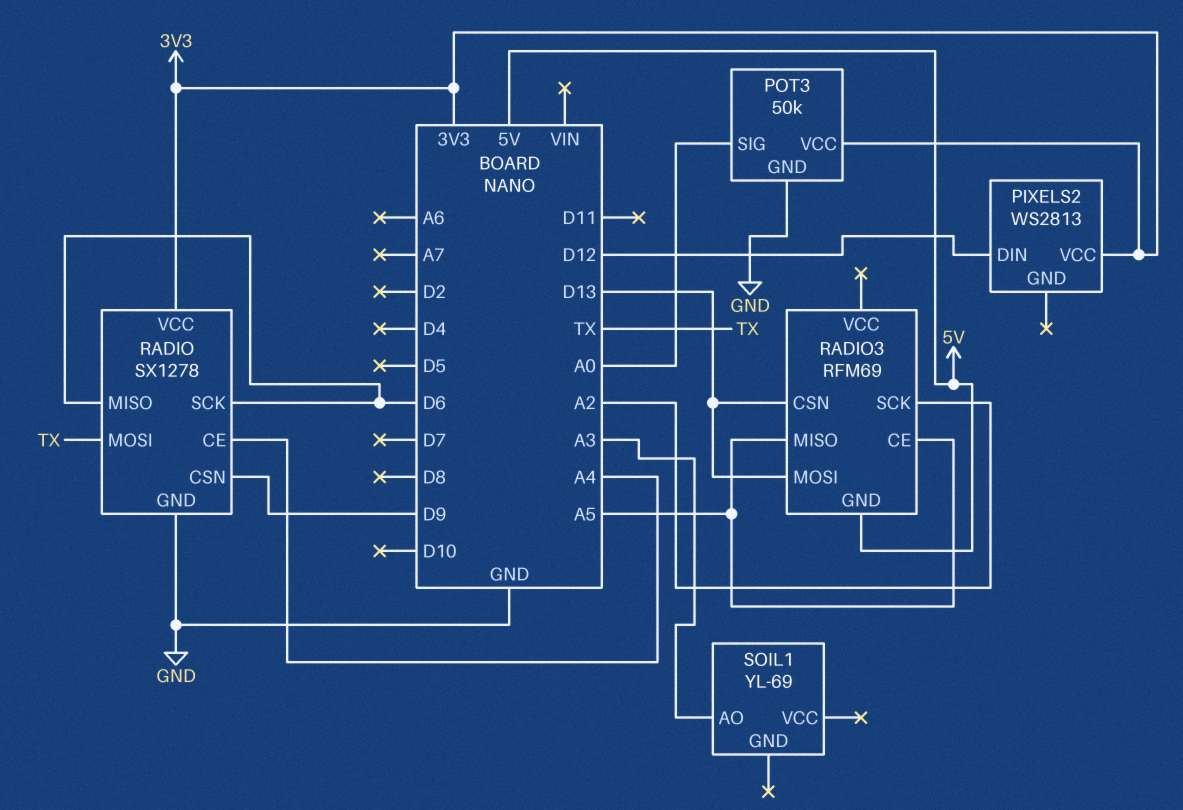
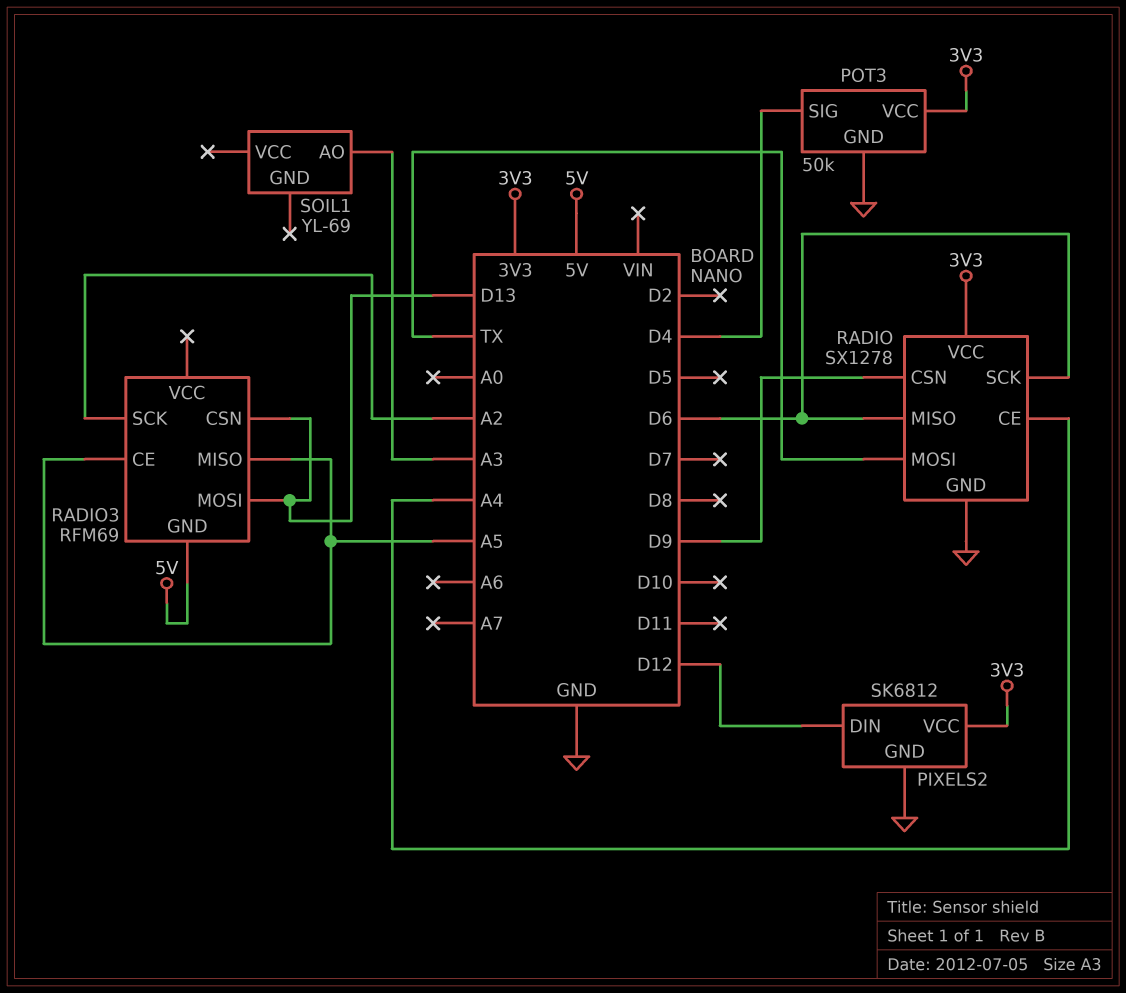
PIXELS2: WS2813 -> SK6812
PIXELS2 pin GND: none -> GND
POT3 pin SIG: A0 -> D4

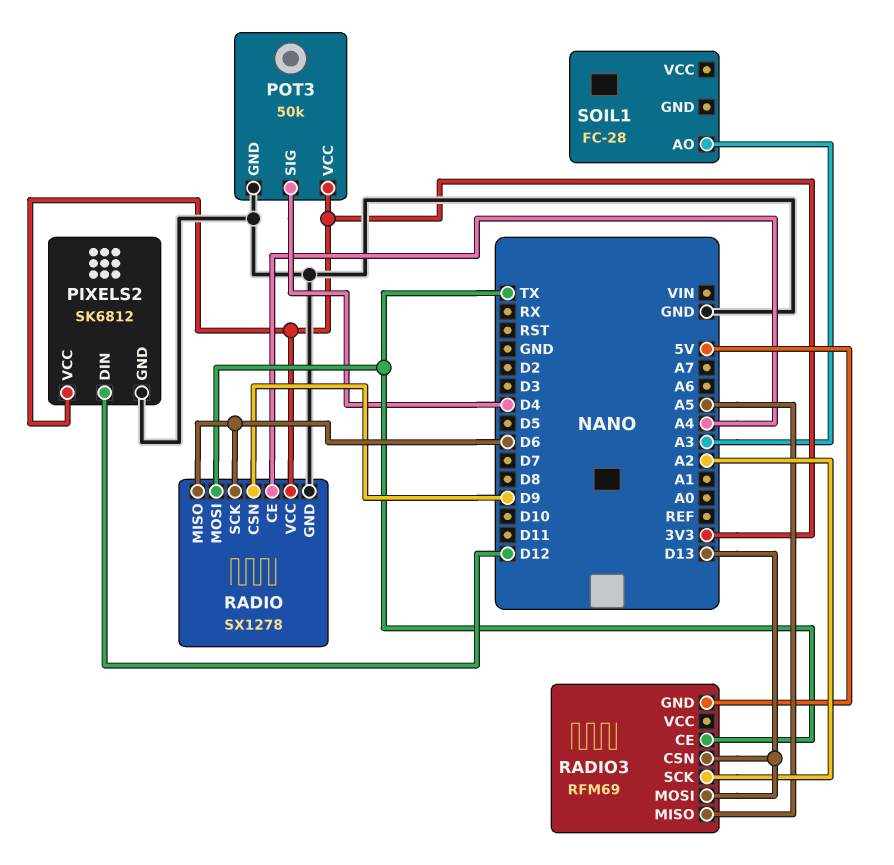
RADIO3 pin CE: A5 -> TX
SOIL1: YL-69 -> FC-28

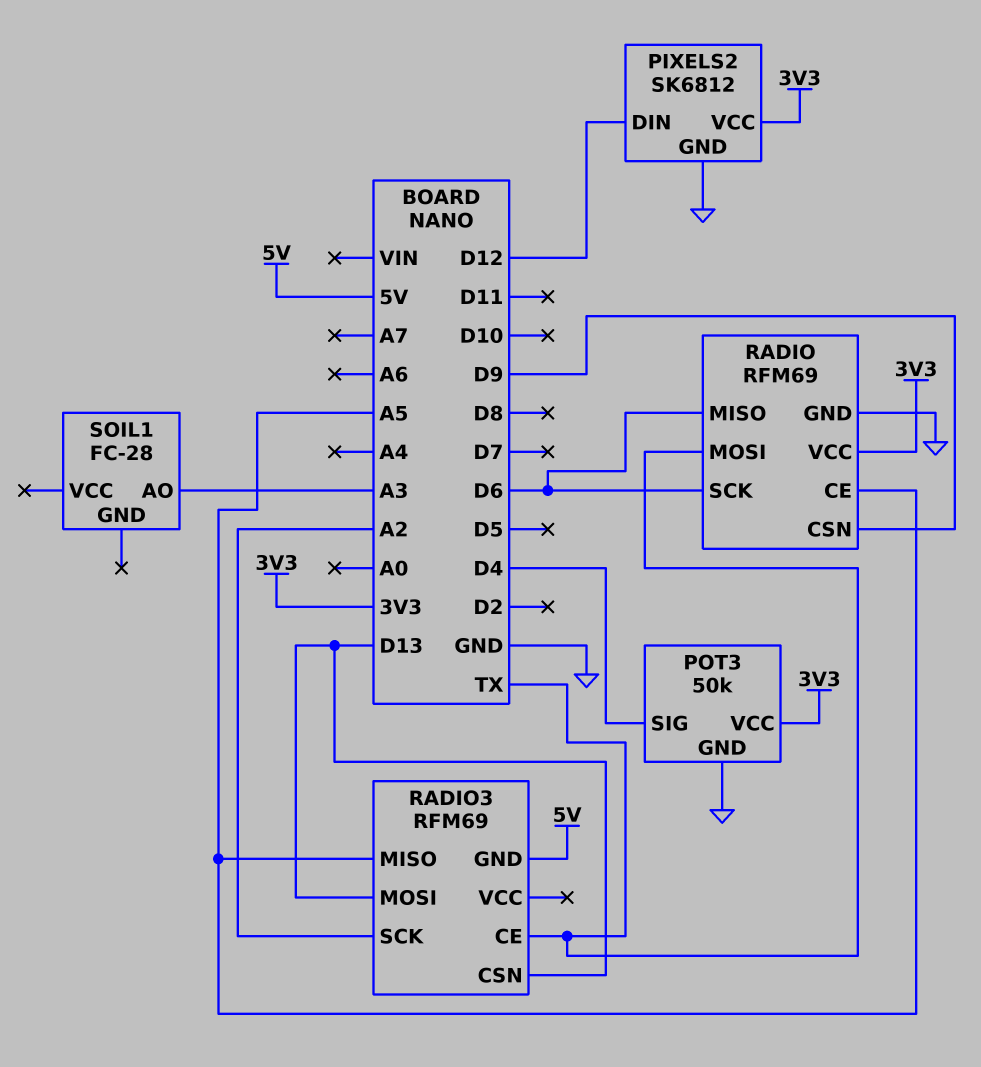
RADIO: SX1278 -> RFM69
RADIO pin CE: A4 -> A5

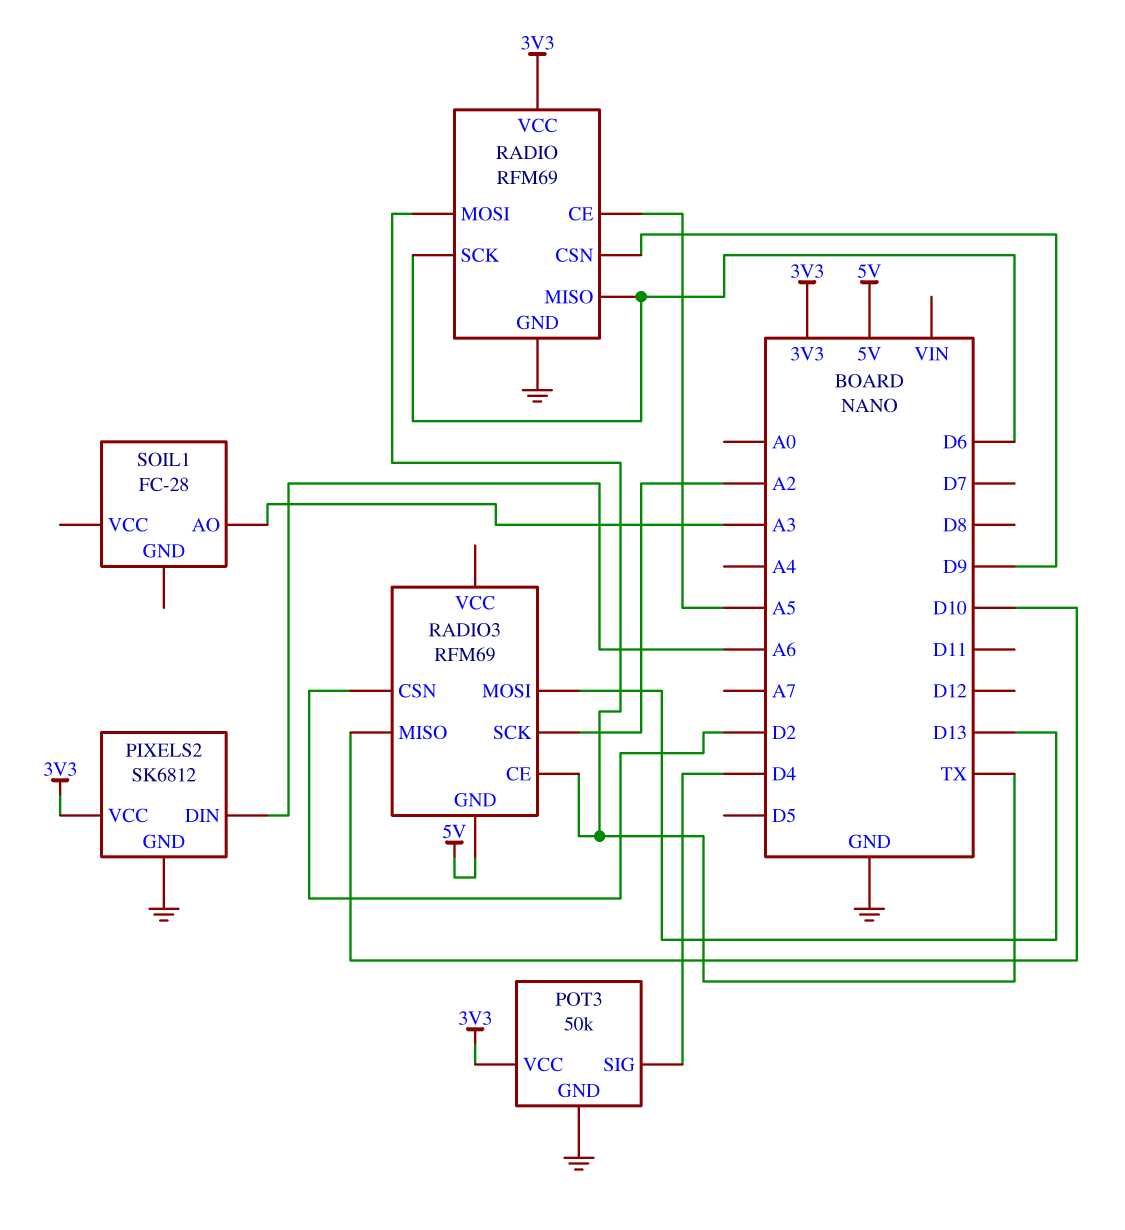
PIXELS2 pin DIN: D12 -> A6
RADIO3 pin CSN: D13 -> D2
RADIO3 pin MISO: A5 -> D10

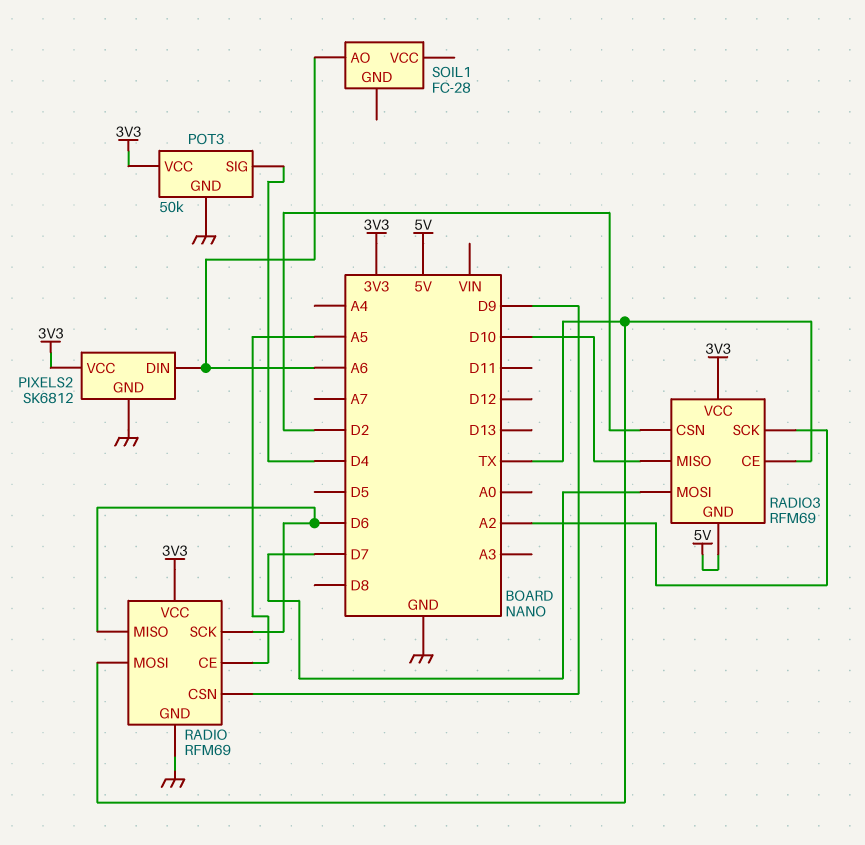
RADIO3 pin MOSI: D13 -> D7
RADIO3 pin VCC: none -> 3V3
SOIL1 pin AO: A3 -> A6

